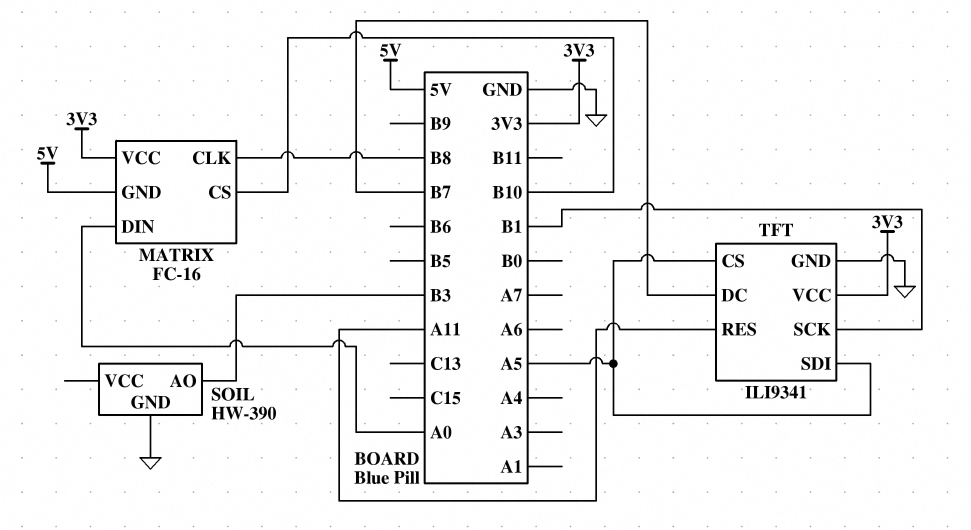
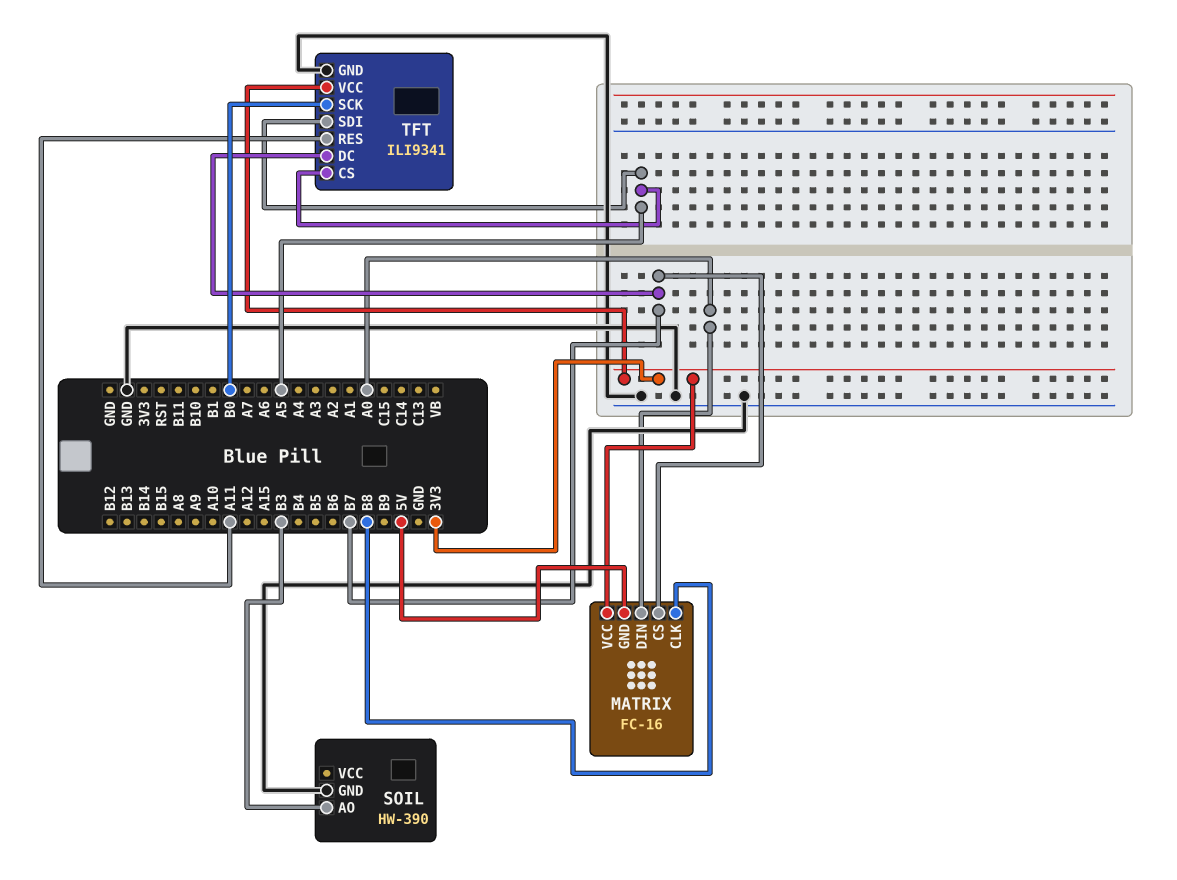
MATRIX pin CS: B10 -> B7
TFT pin SCK: B1 -> B0

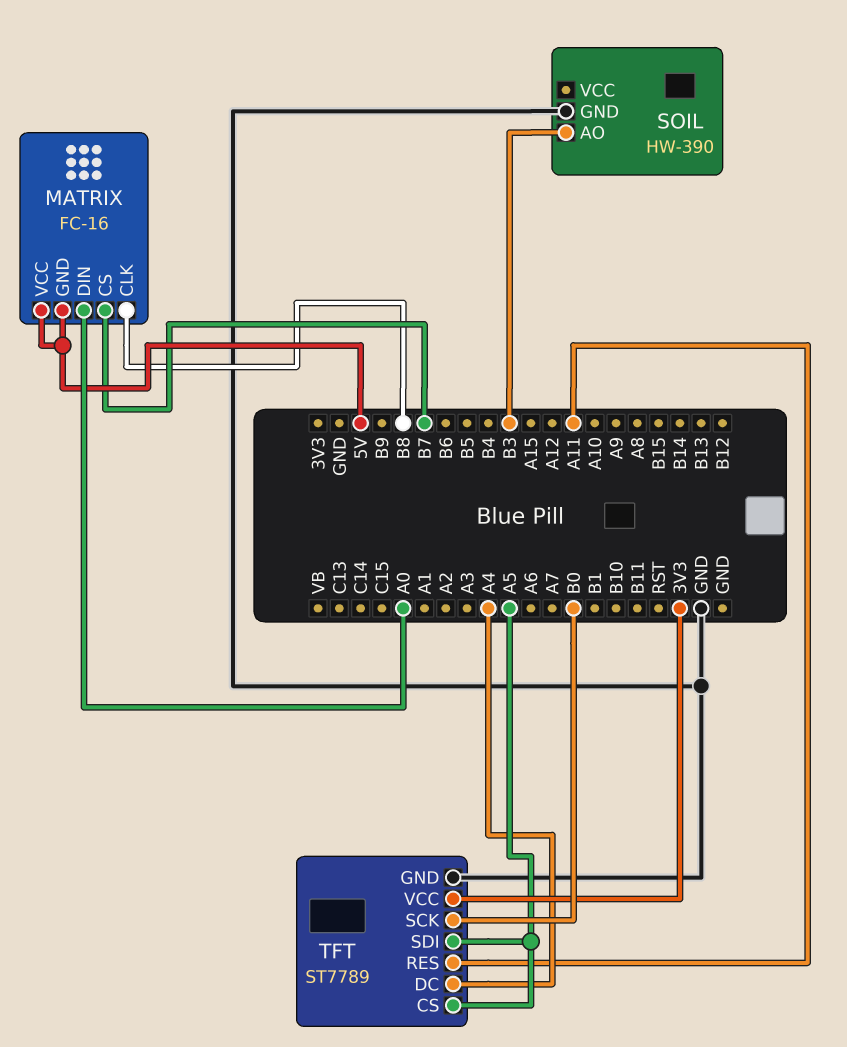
MATRIX pin VCC: 3V3 -> 5V
TFT: ILI9341 -> ST7789
TFT pin DC: B7 -> A4

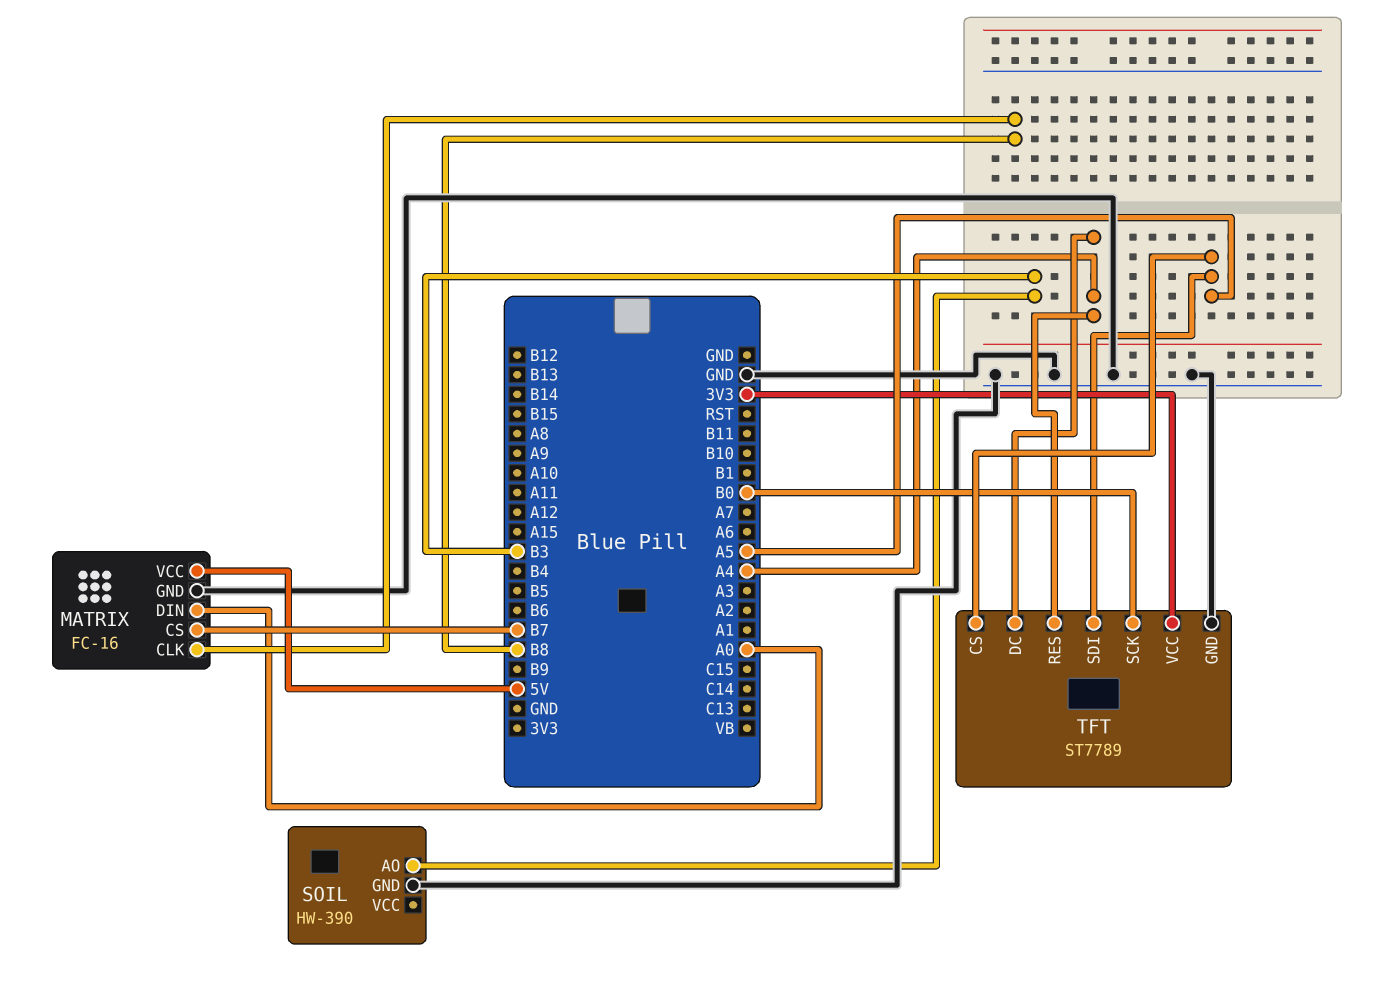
MATRIX pin GND: 5V -> GND
TFT pin RES: A11 -> A4

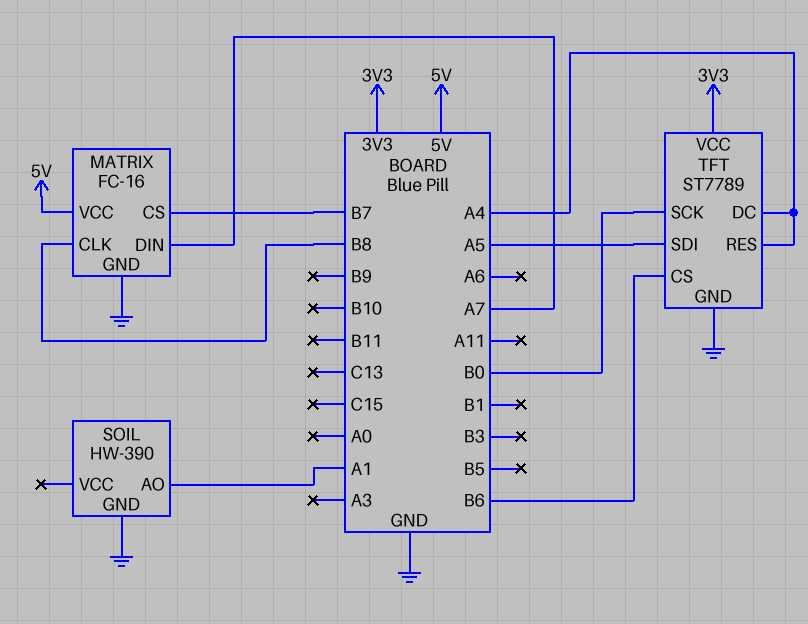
MATRIX pin DIN: A0 -> A7
SOIL pin AO: B3 -> A1
TFT pin CS: A5 -> B6

